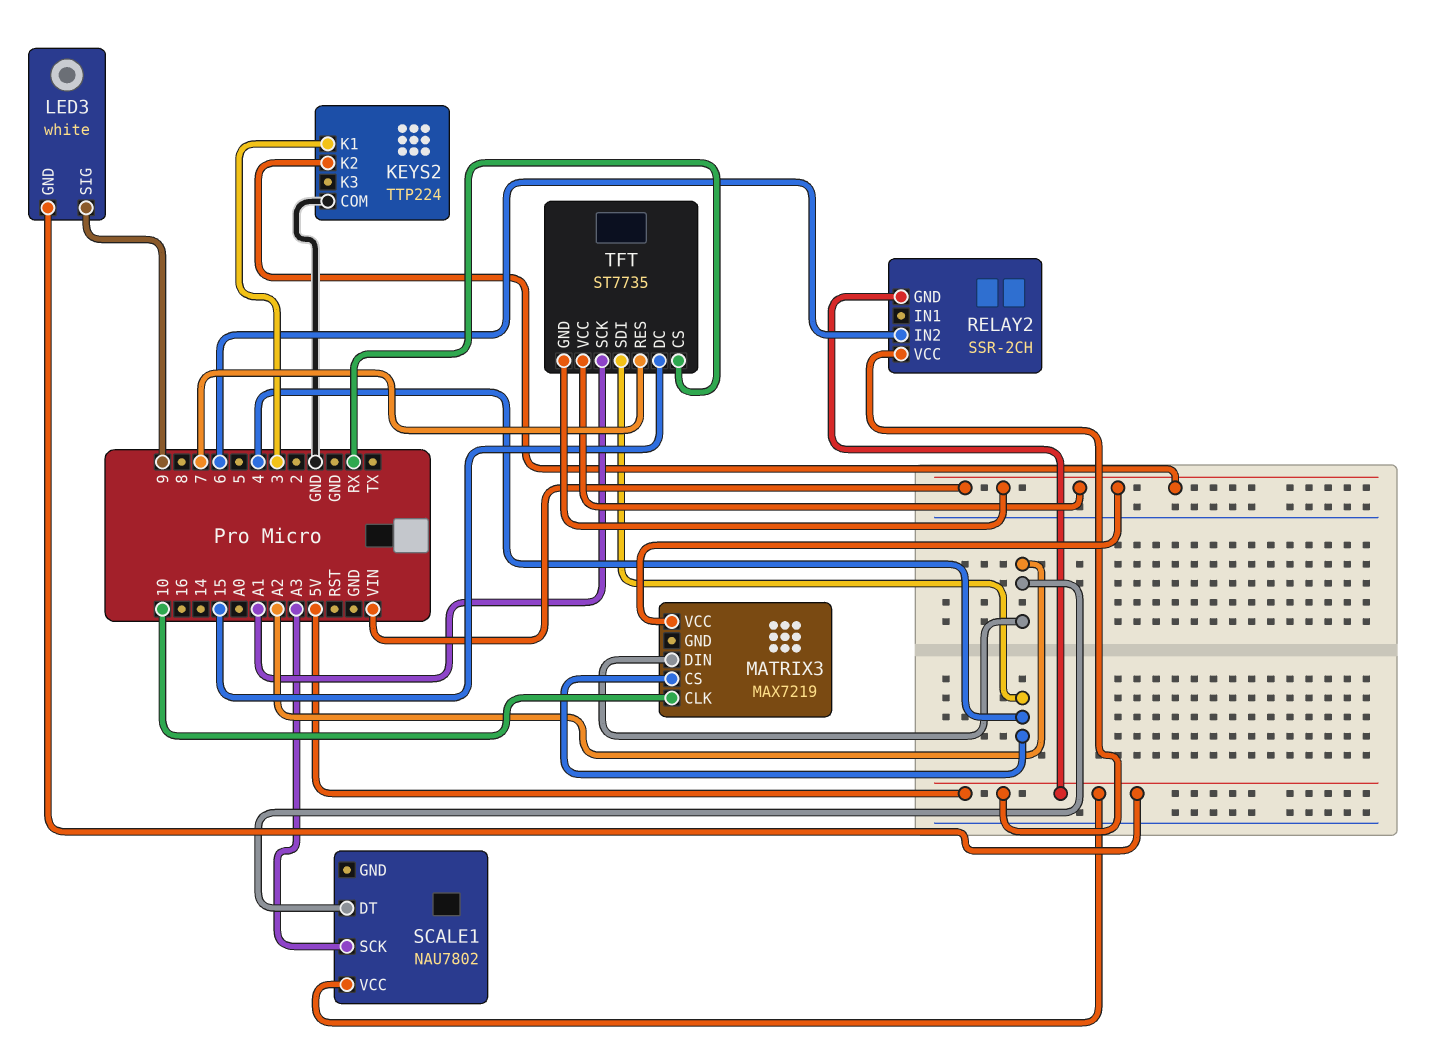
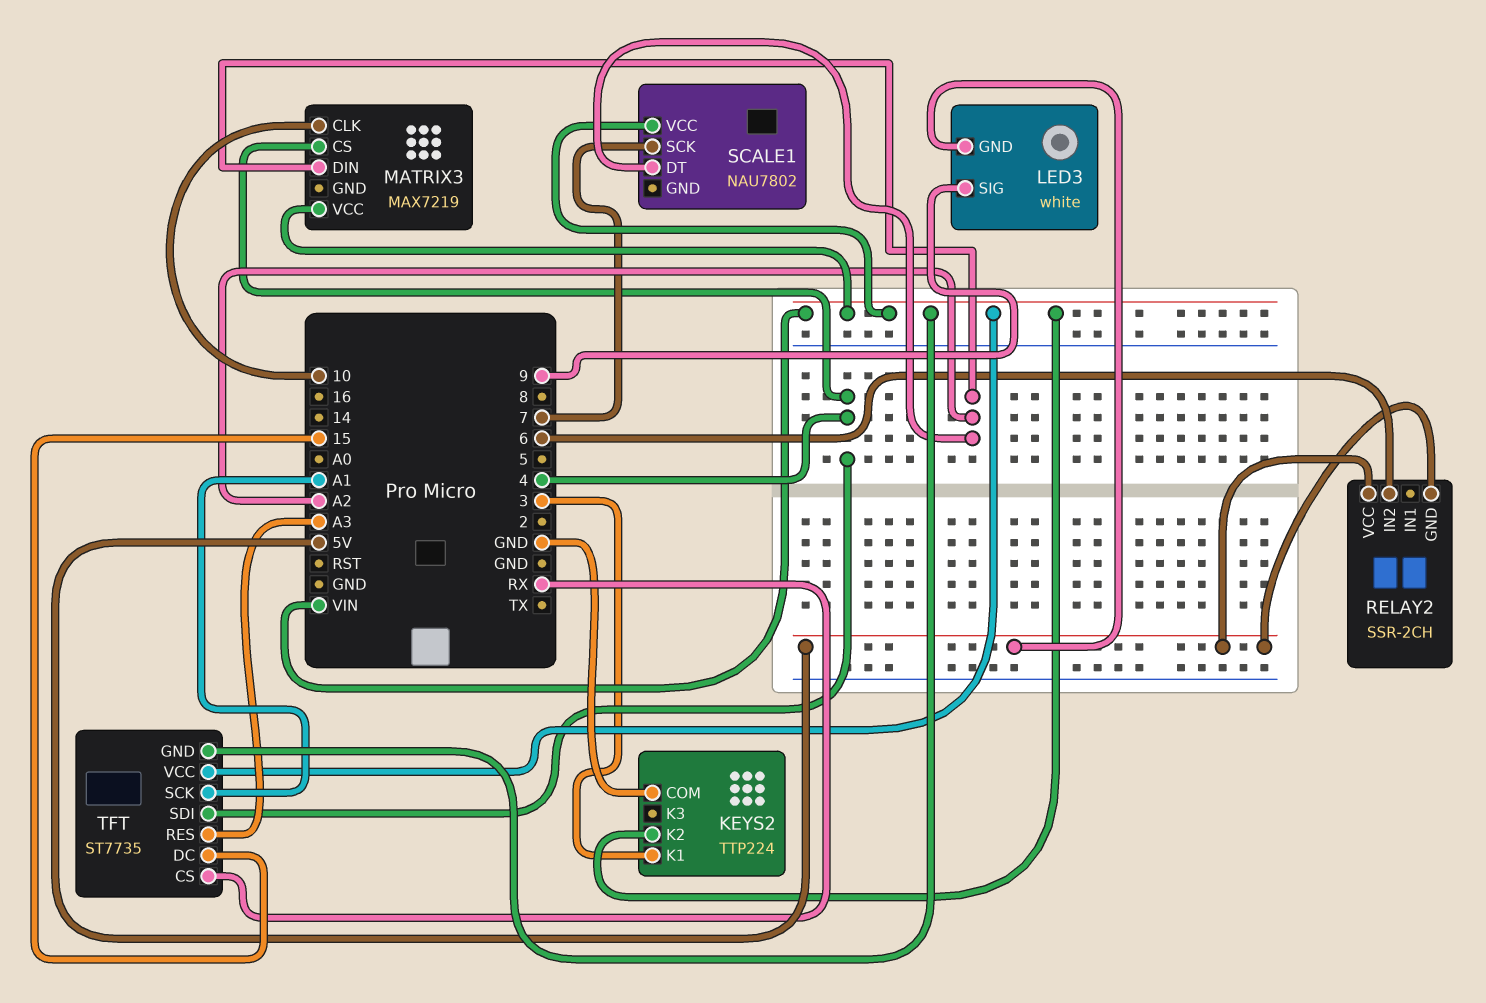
SCALE1 pin SCK: A3 -> 7
SCALE1 pin VCC: 5V -> VIN
TFT pin RES: 7 -> A3

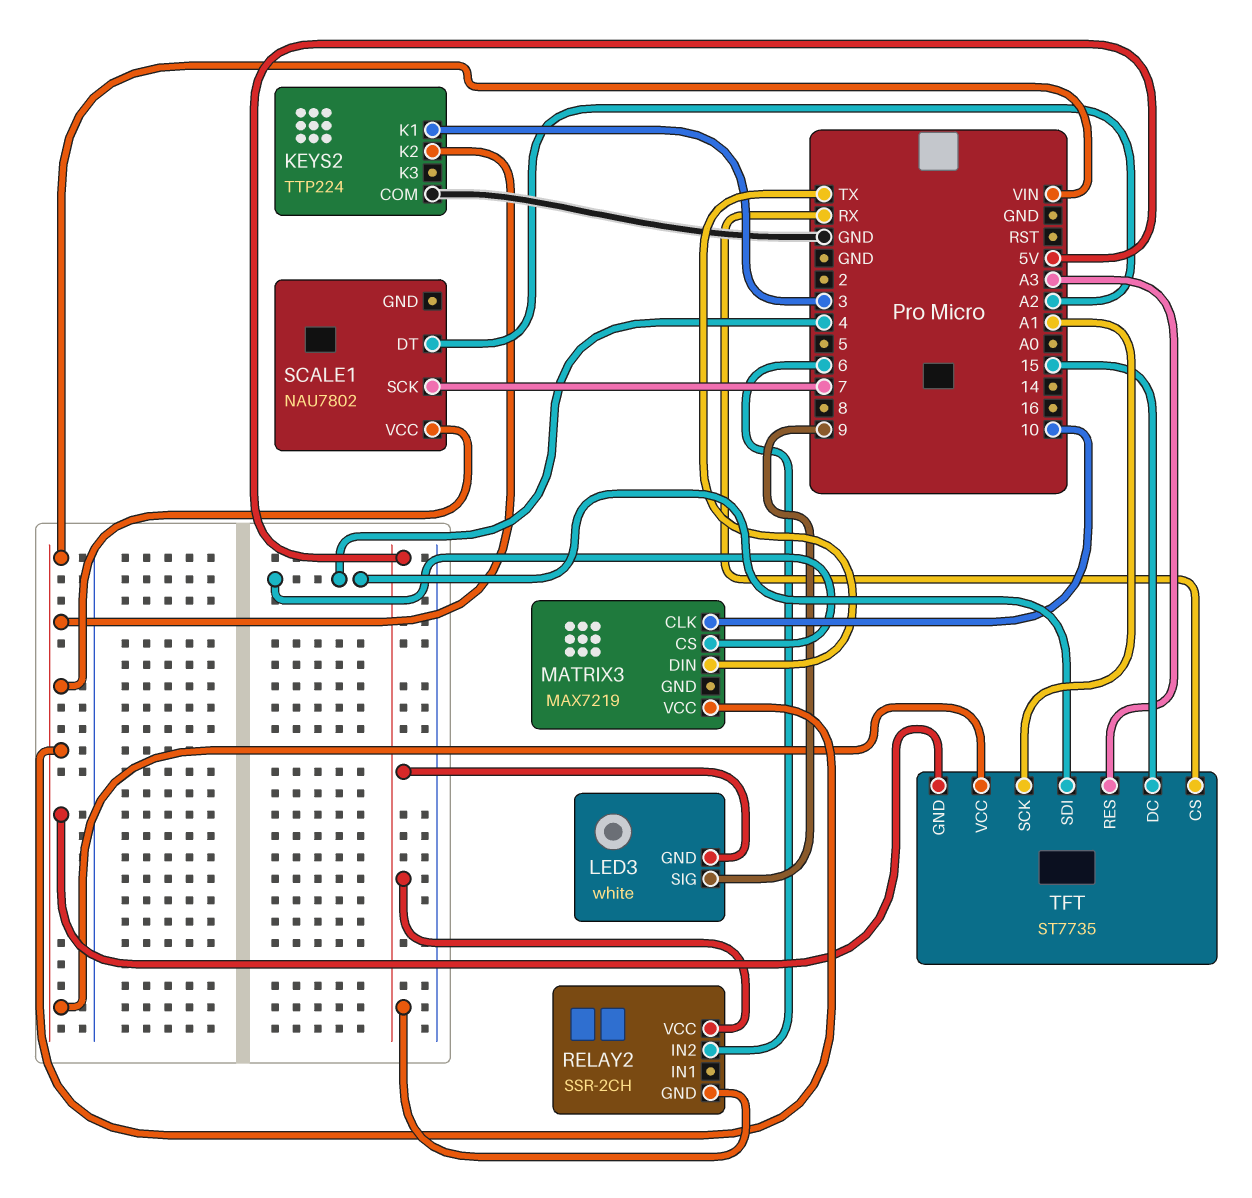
MATRIX3 pin DIN: A2 -> TX

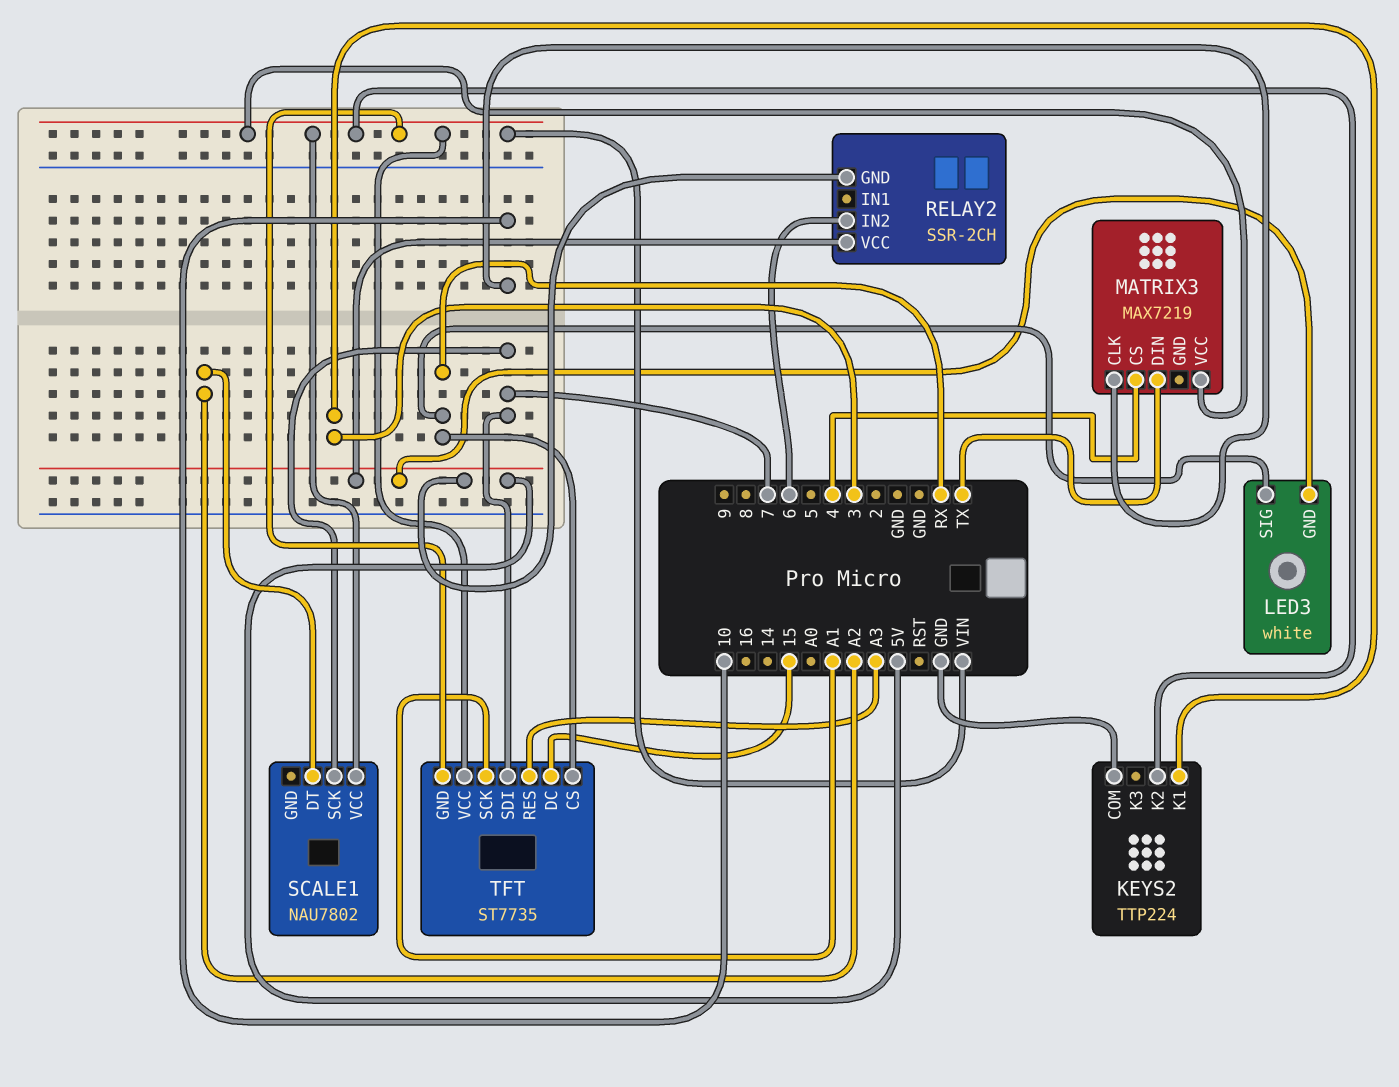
LED3 pin SIG: 9 -> RX
TFT pin SDI: 4 -> 7

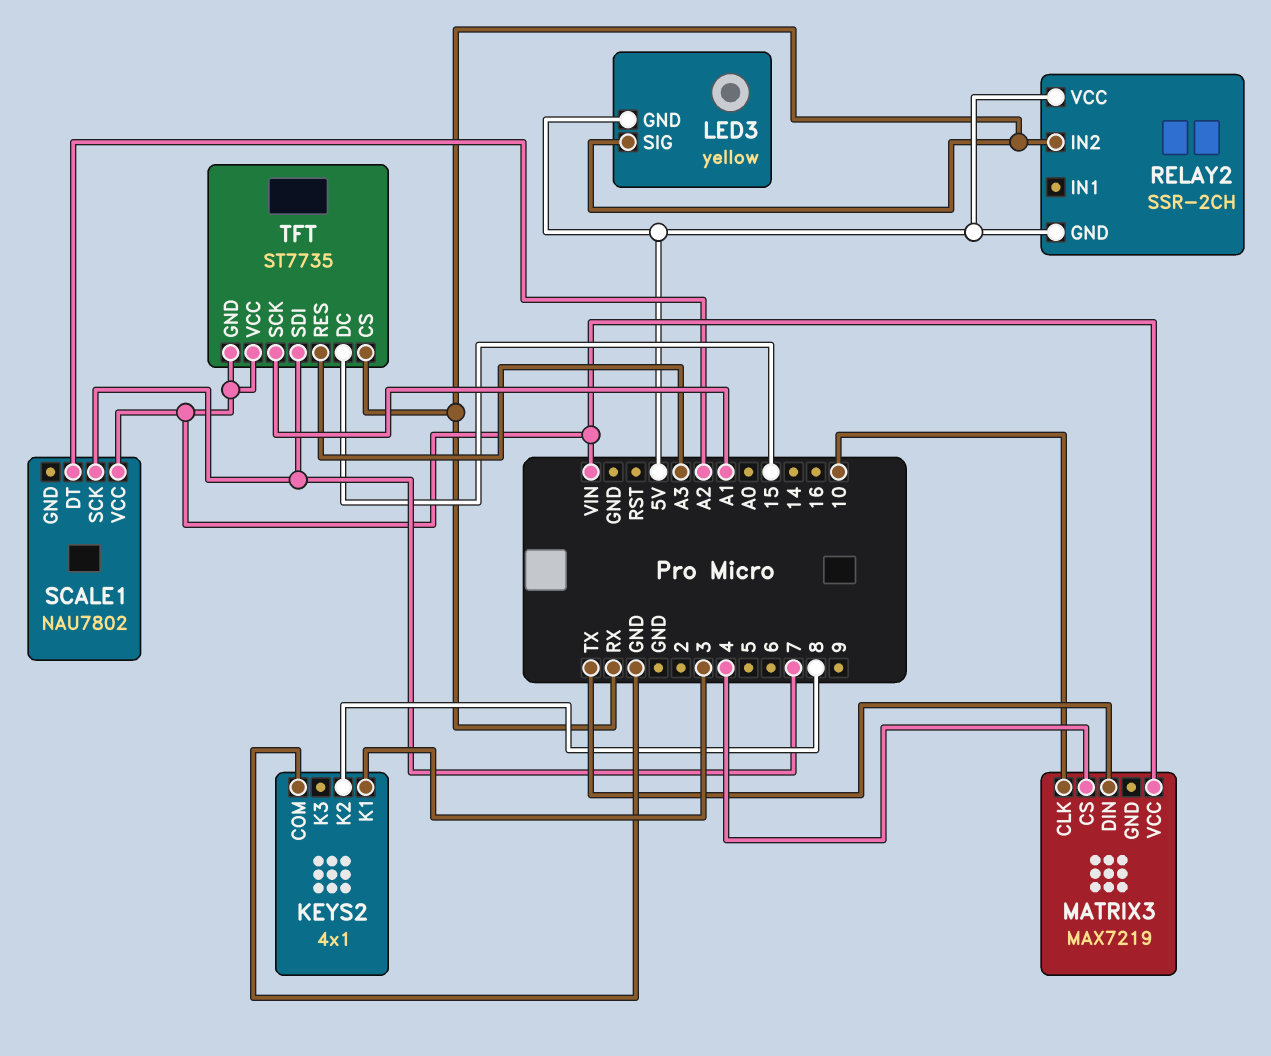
KEYS2: TTP224 -> 4x1
KEYS2 pin K2: VIN -> 8
LED3: white -> yellow
RELAY2 pin IN2: 6 -> RX

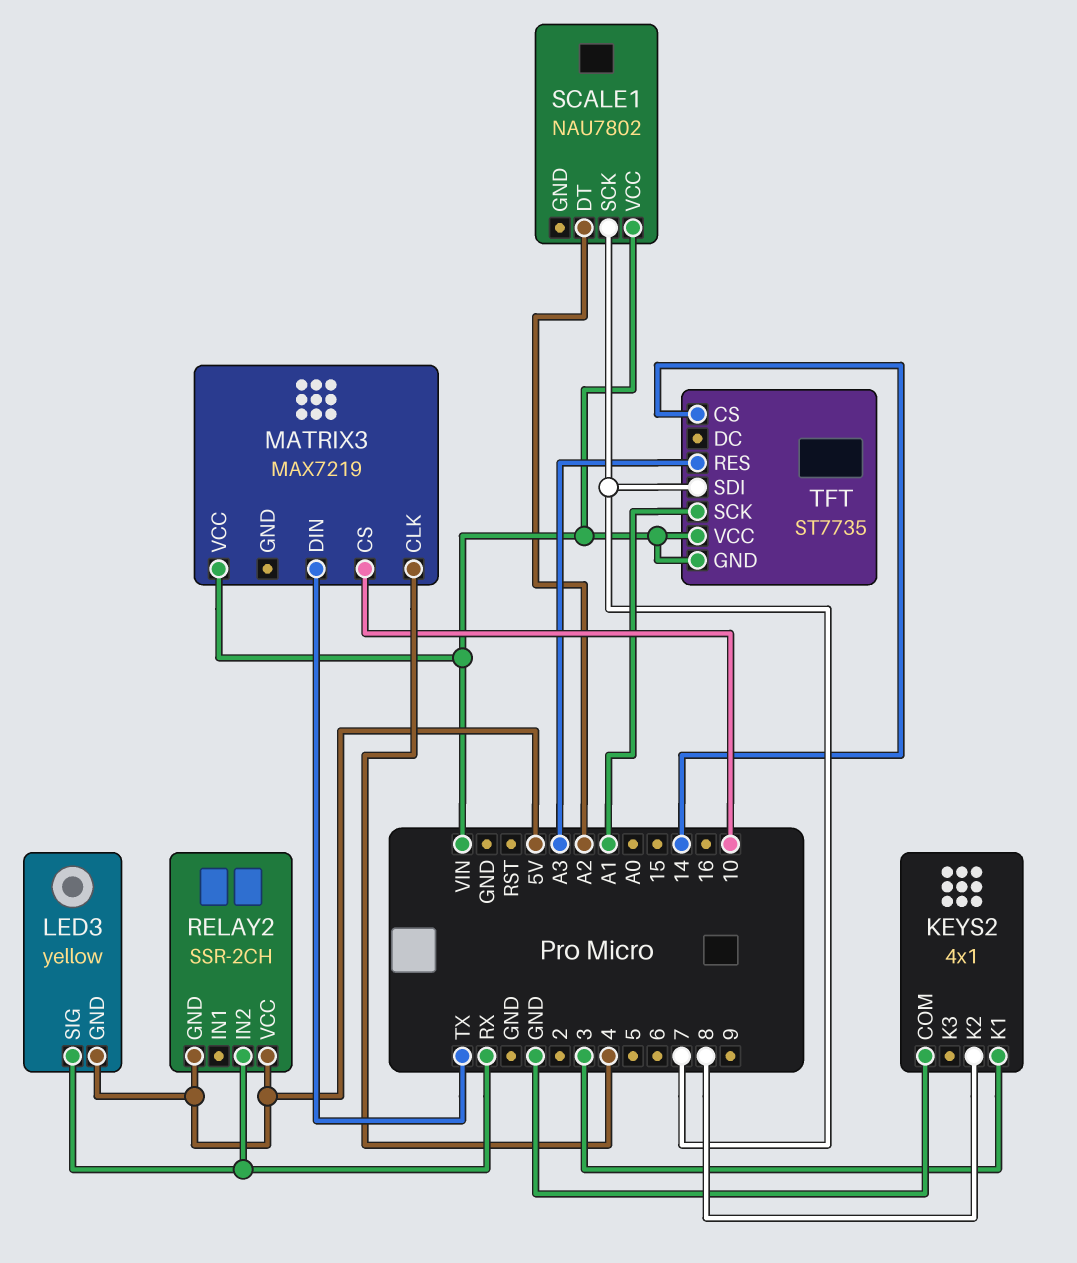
MATRIX3 pin CLK: 10 -> 4
MATRIX3 pin CS: 4 -> 10
TFT pin CS: RX -> 14
TFT pin DC: 15 -> none

